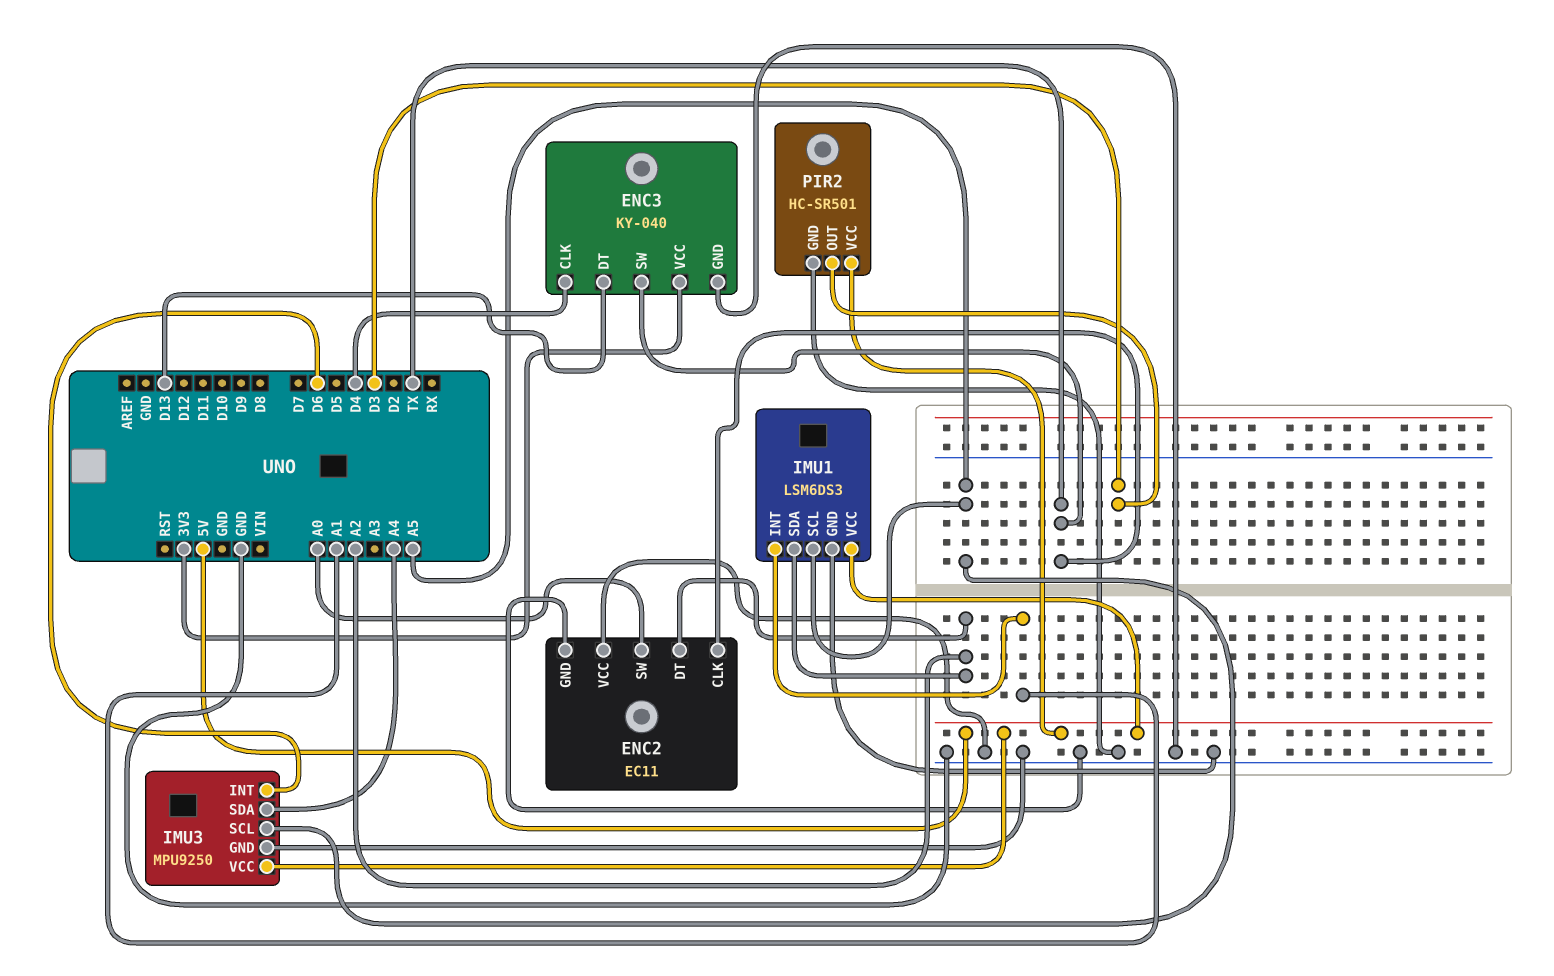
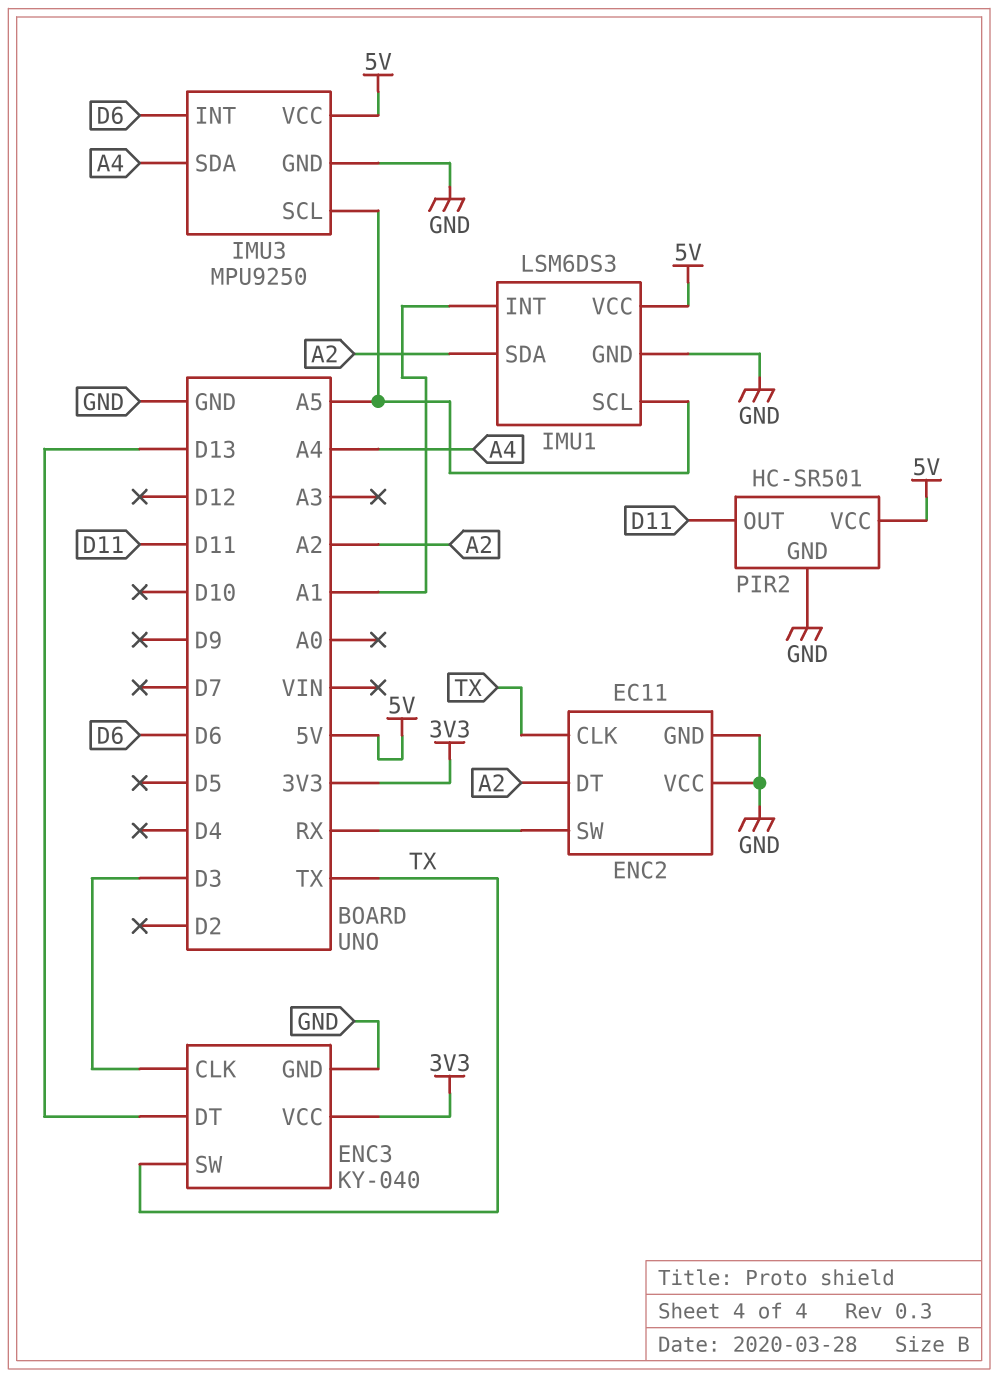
ENC2 pin SW: A0 -> RX
ENC3 pin CLK: D4 -> D3
PIR2 pin OUT: D3 -> D11

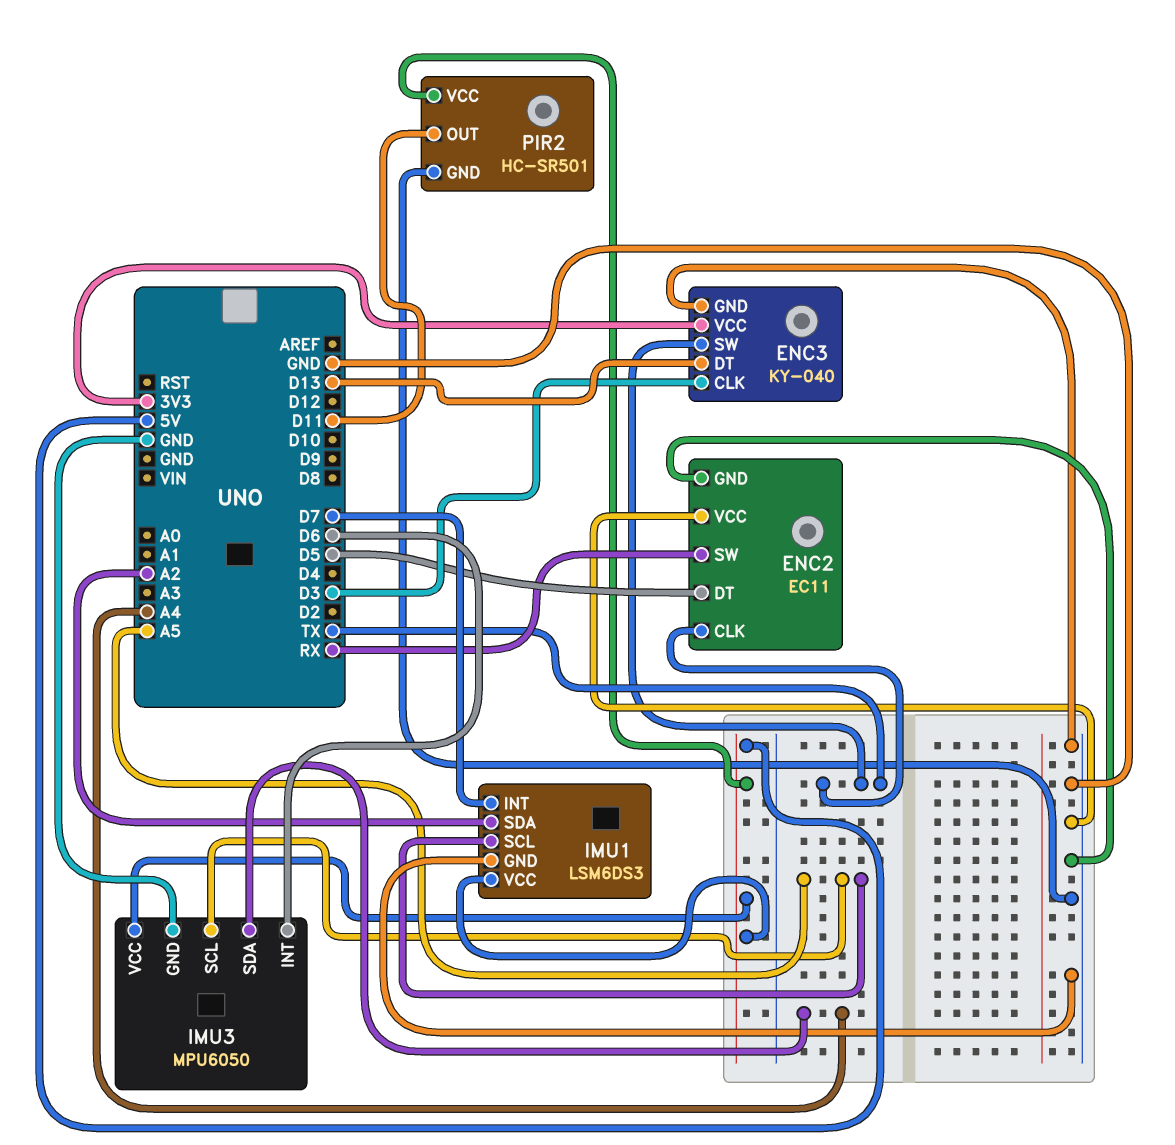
ENC2 pin DT: A2 -> D5
IMU1 pin INT: A1 -> D7
IMU3: MPU9250 -> MPU6050

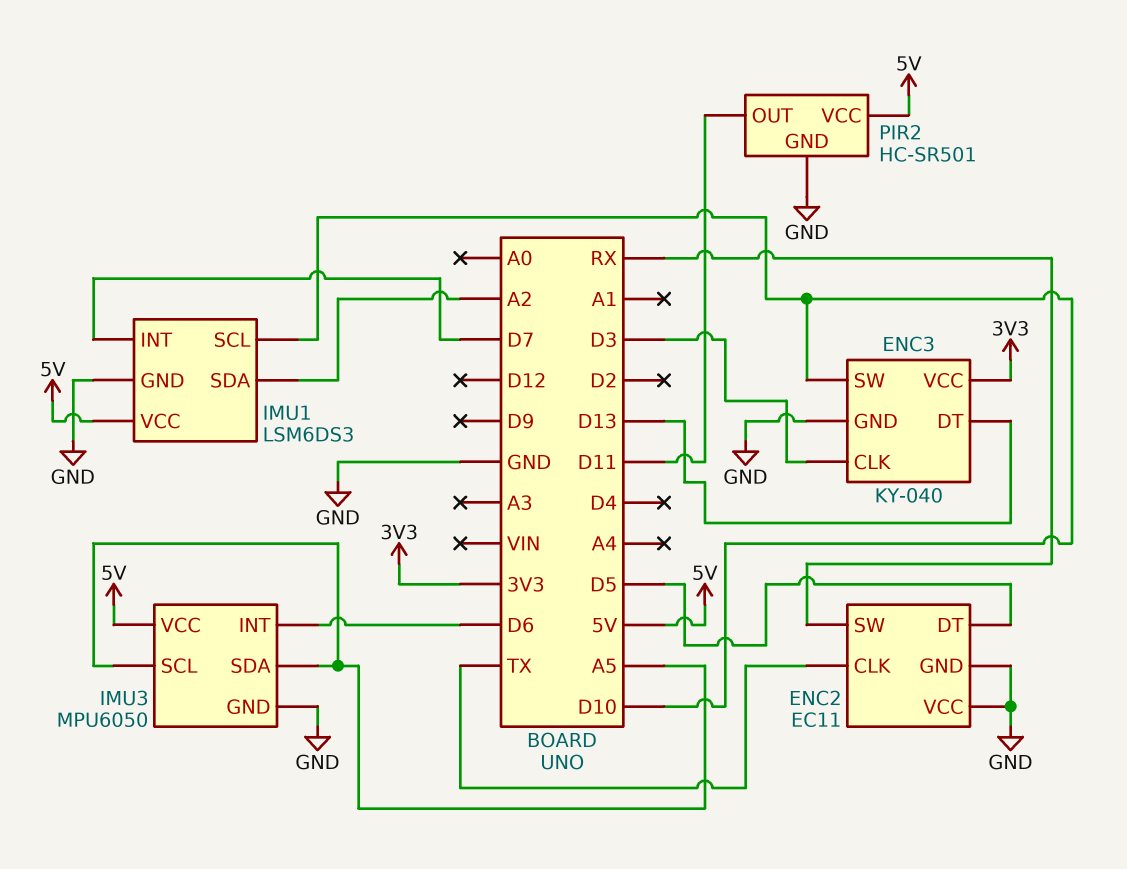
ENC3 pin SW: TX -> D10
IMU1 pin SCL: A5 -> D10
IMU3 pin SDA: A4 -> A5

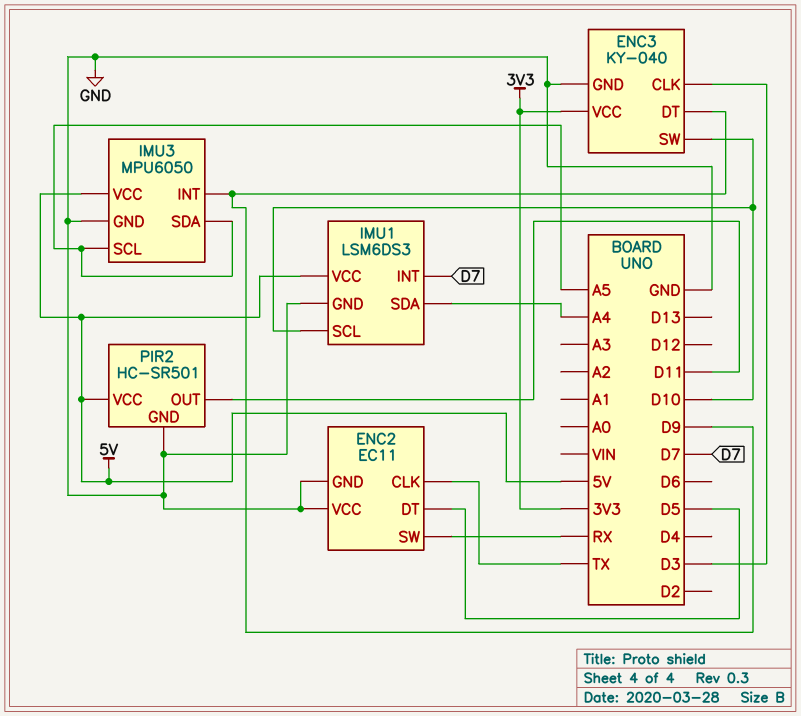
ENC3 pin DT: D13 -> D9
IMU1 pin SDA: A2 -> A4
IMU3 pin INT: D6 -> D9

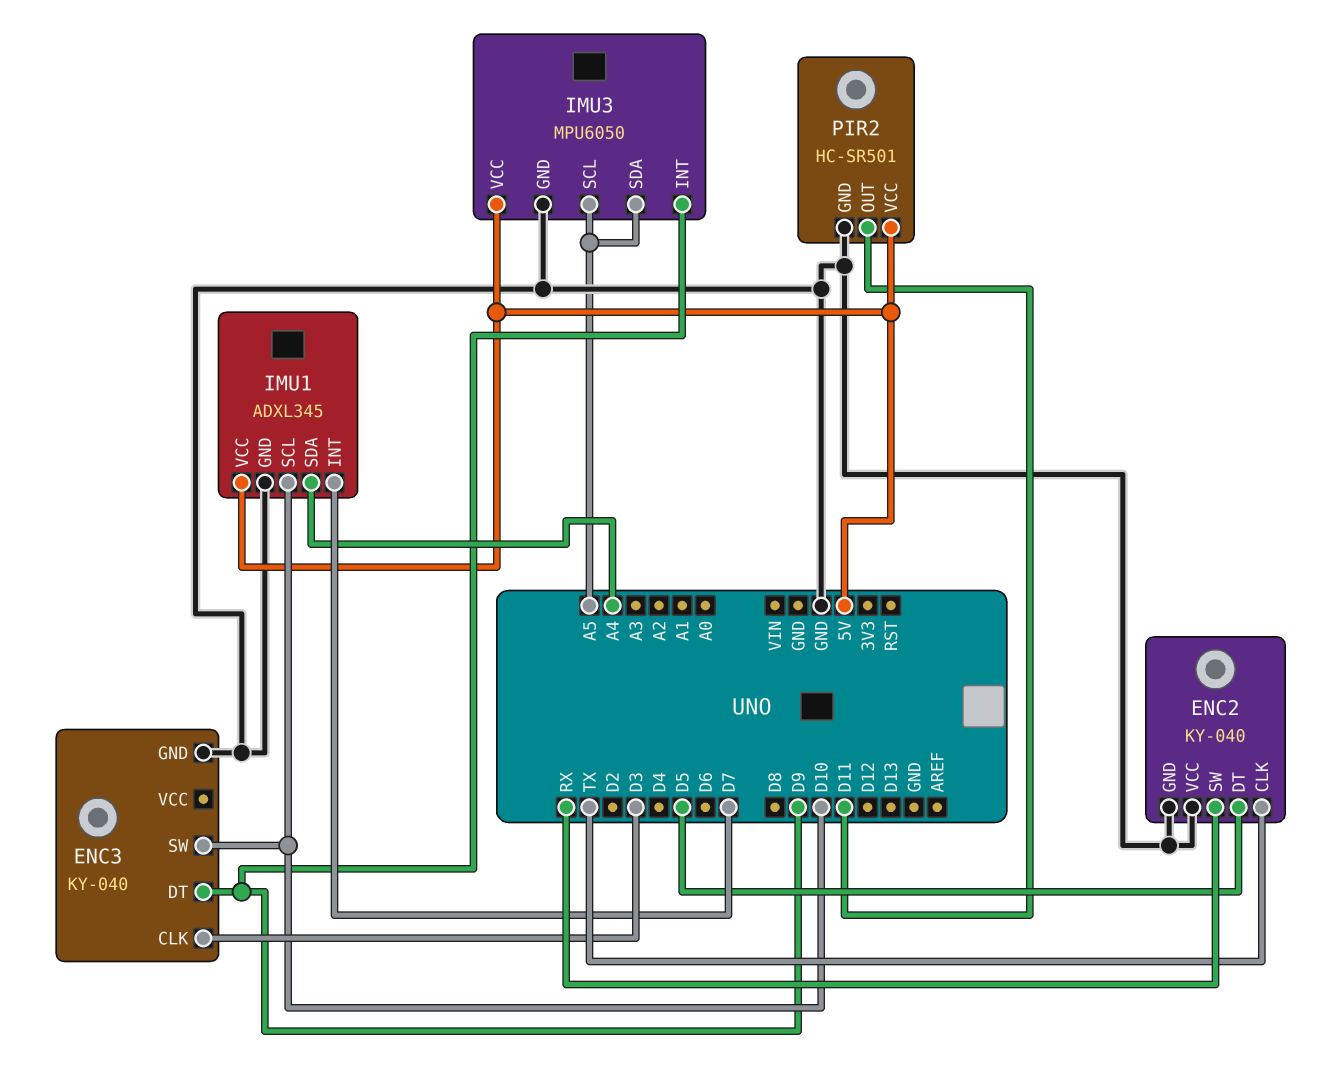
ENC2: EC11 -> KY-040
ENC3 pin VCC: 3V3 -> none
IMU1: LSM6DS3 -> ADXL345

